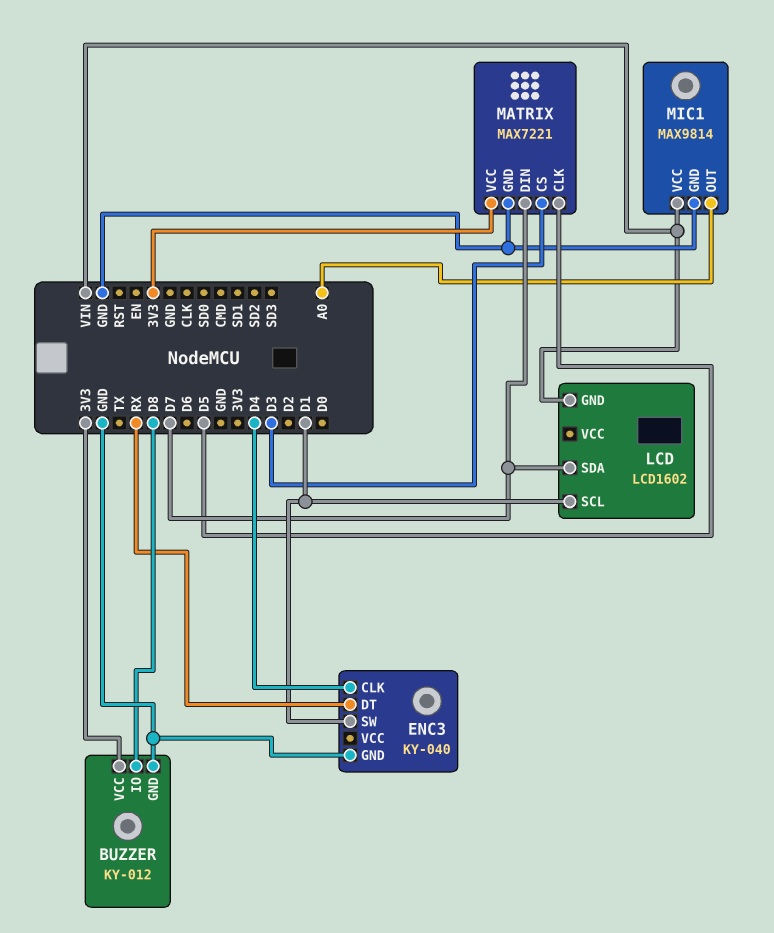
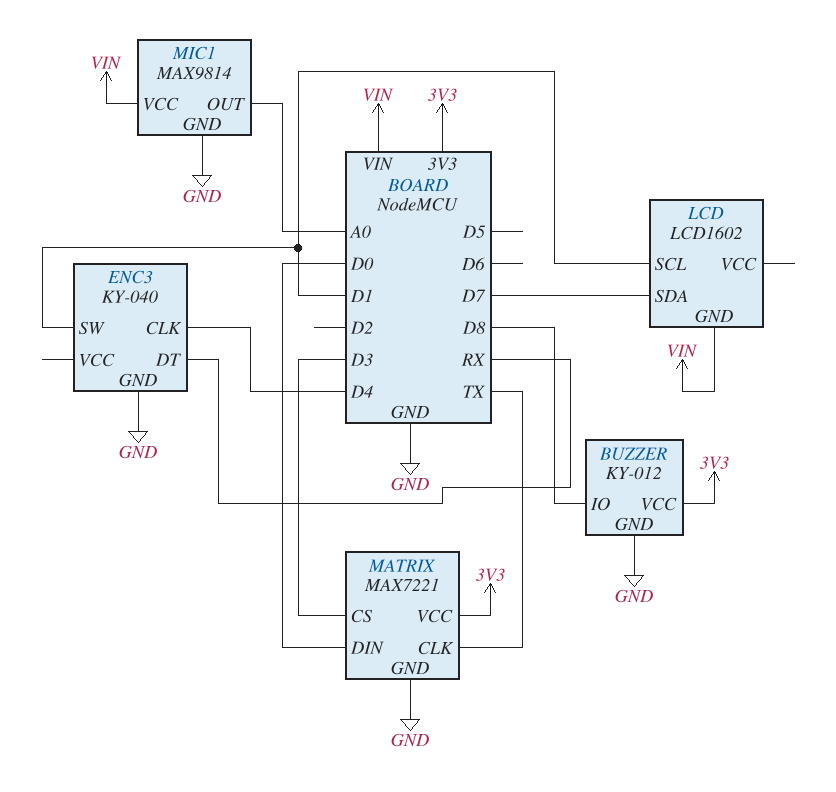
MATRIX pin CLK: D5 -> TX
MATRIX pin DIN: D7 -> D0

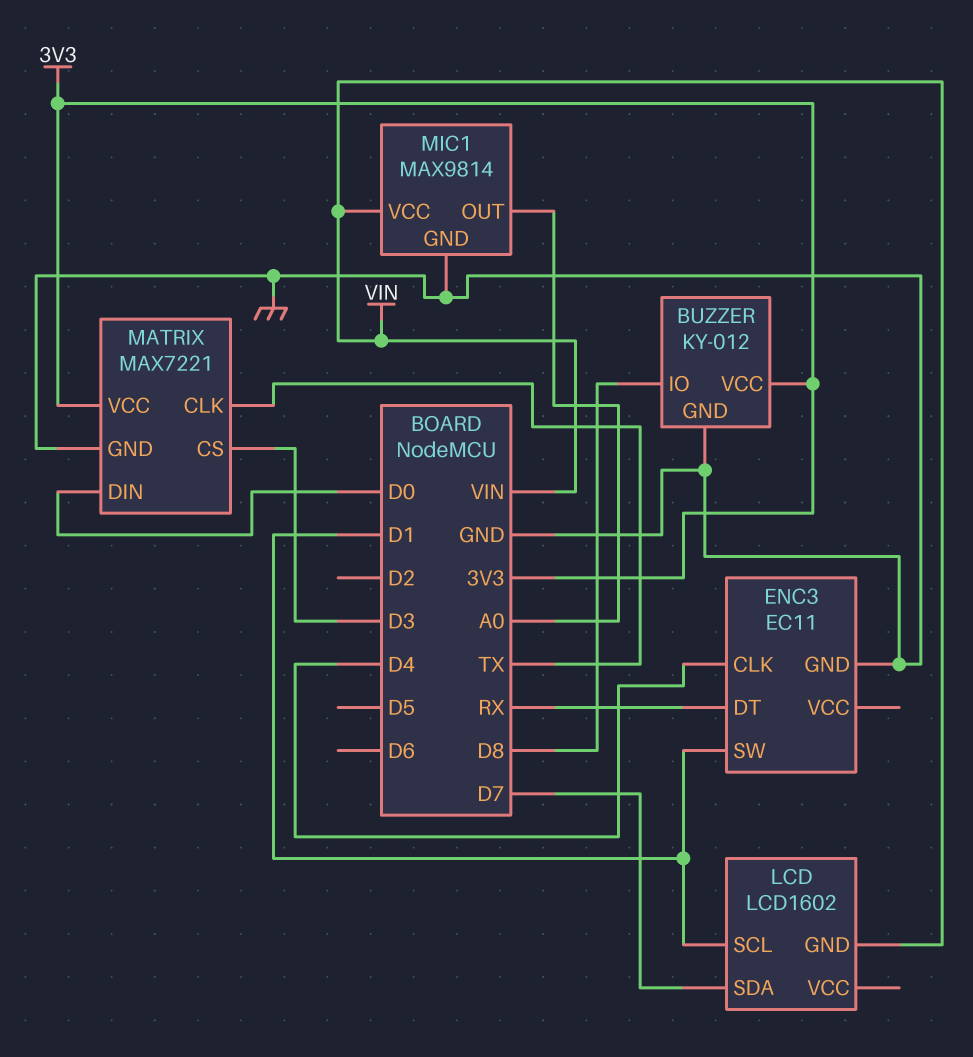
ENC3: KY-040 -> EC11

